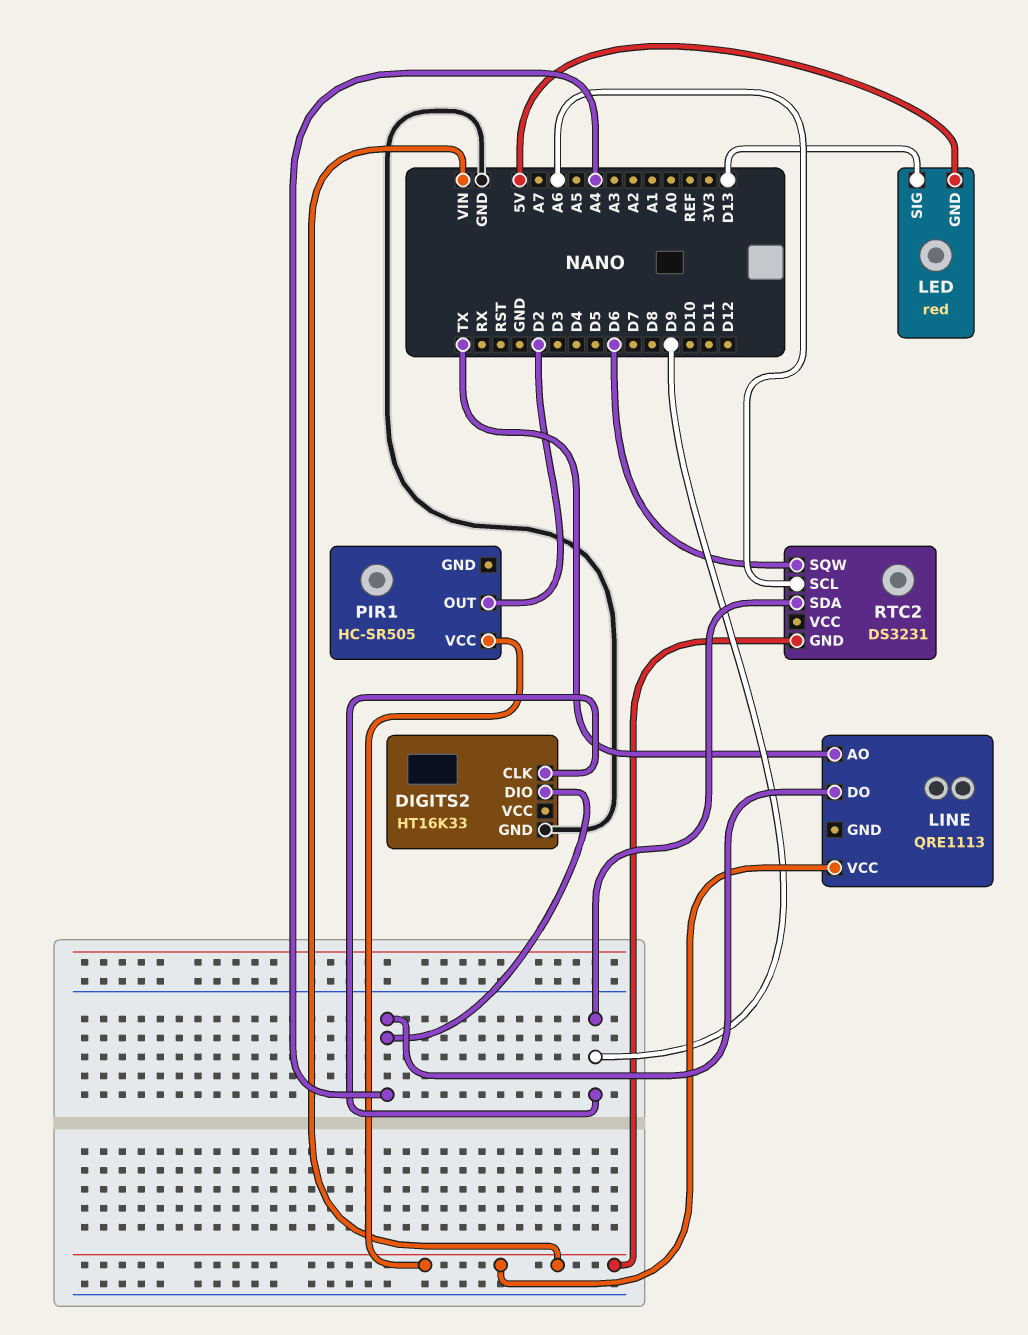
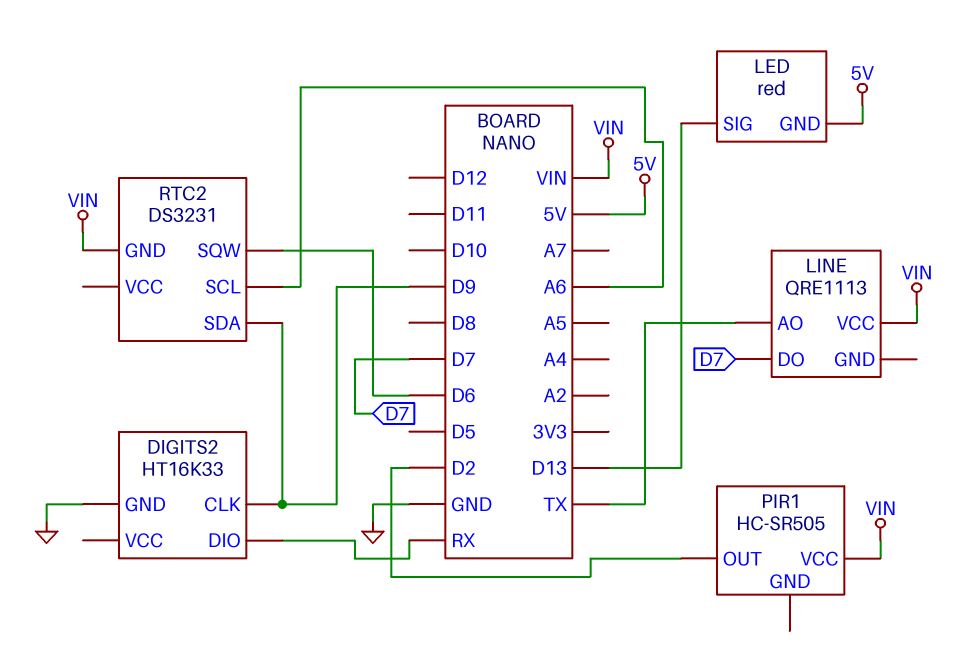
DIGITS2 pin DIO: A4 -> RX
LINE pin DO: A4 -> D7

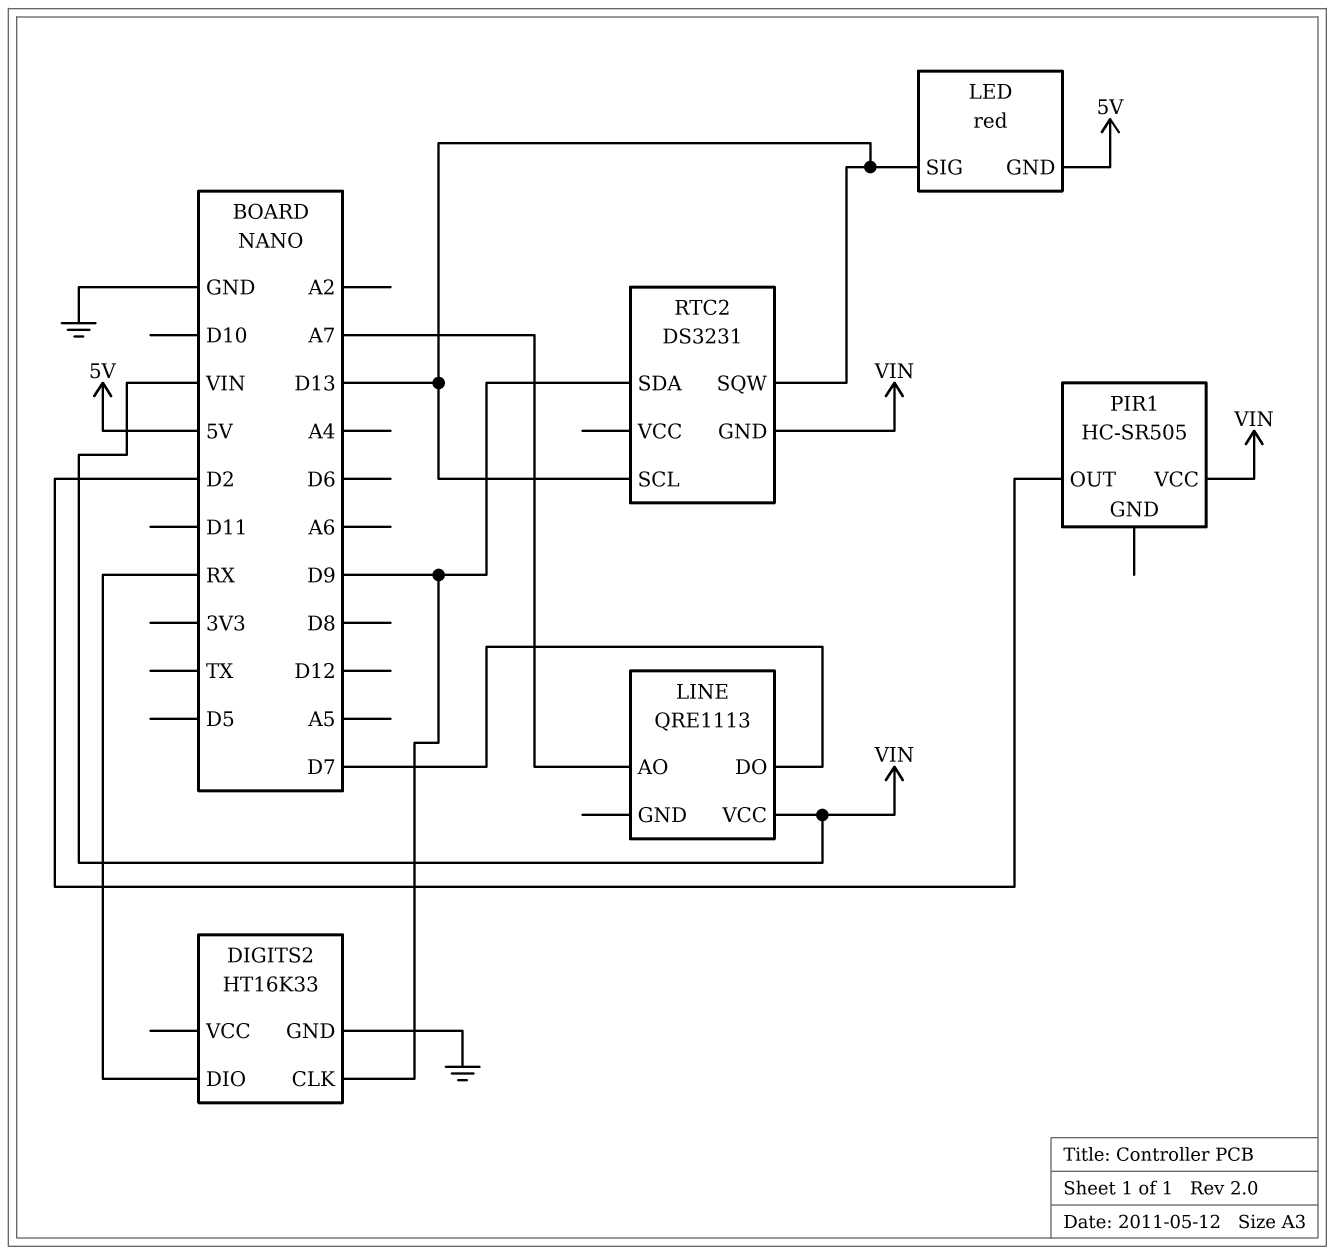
LINE pin AO: TX -> A7
RTC2 pin SCL: A6 -> D13
RTC2 pin SQW: D6 -> D13

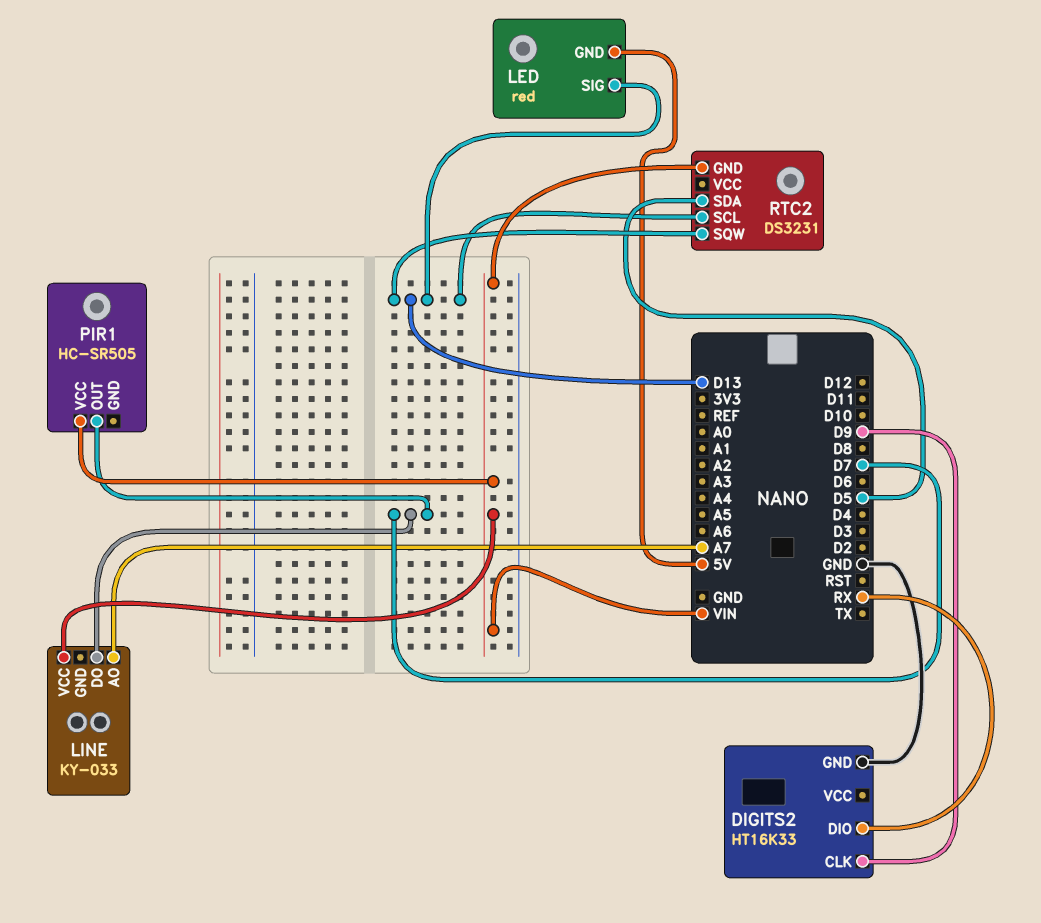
LINE: QRE1113 -> KY-033
PIR1 pin OUT: D2 -> D7
RTC2 pin SDA: D9 -> D5

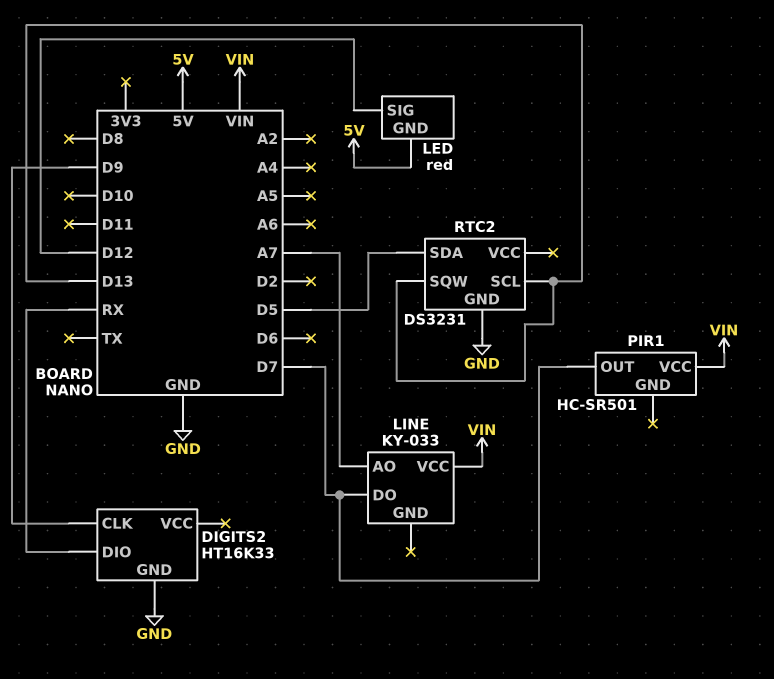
LED pin SIG: D13 -> D12
PIR1: HC-SR505 -> HC-SR501
RTC2 pin GND: VIN -> GND

